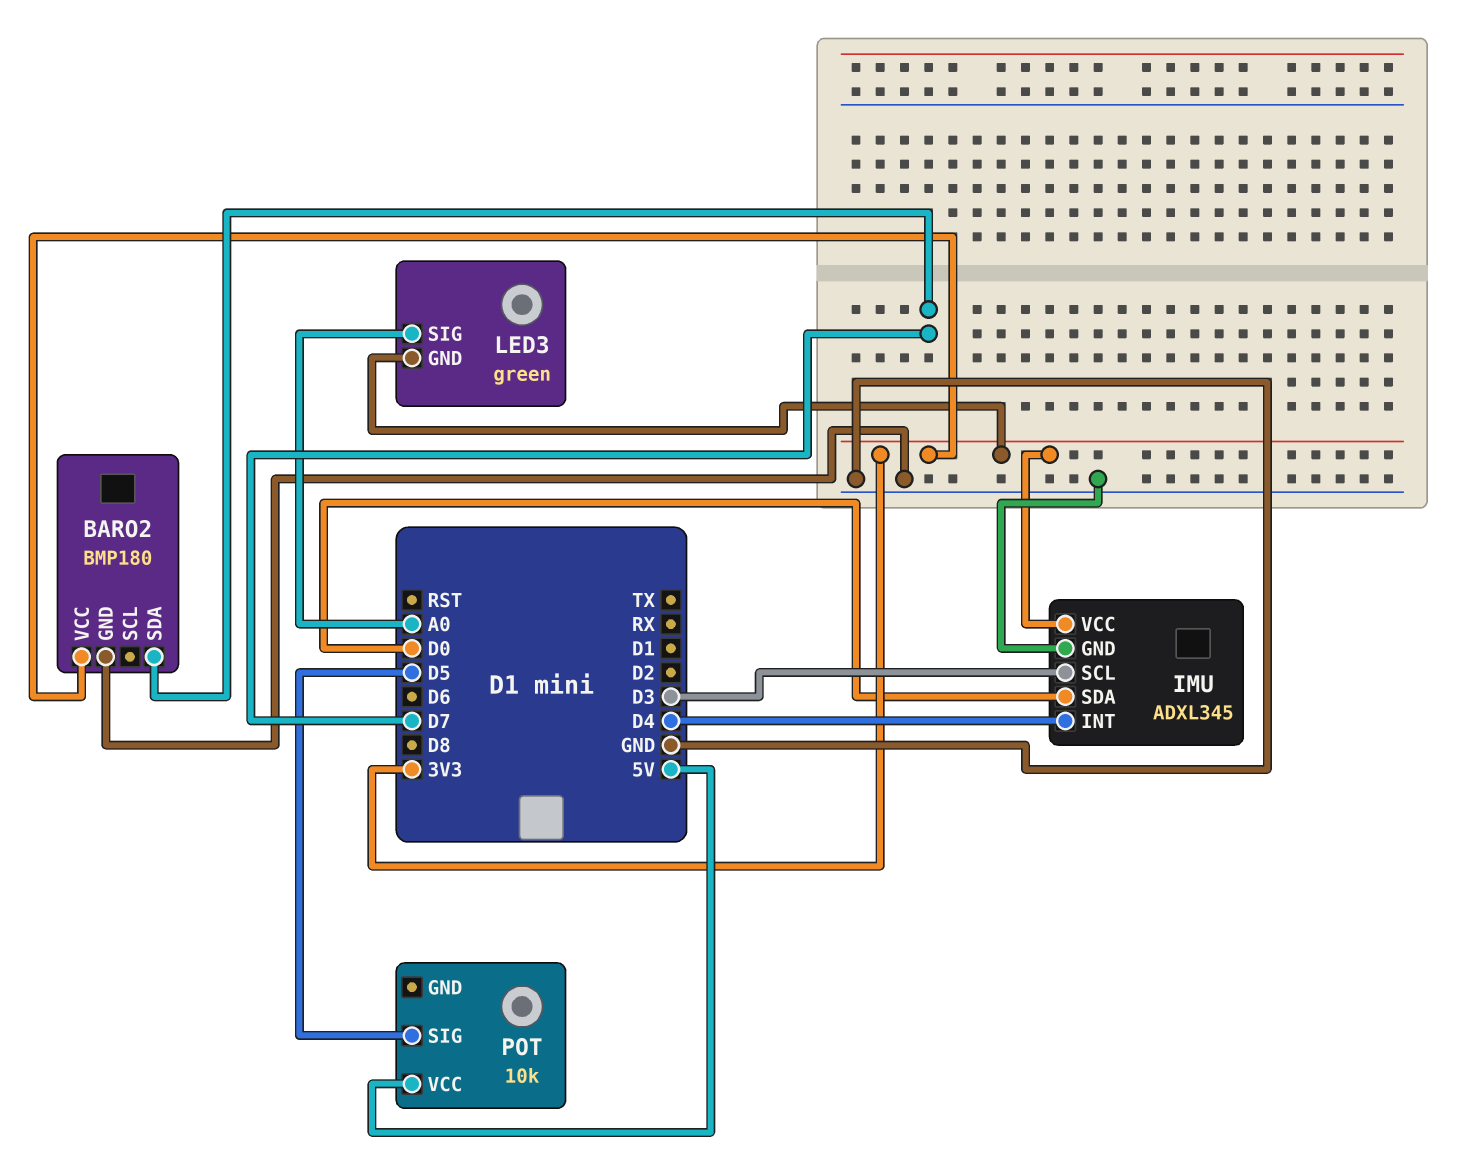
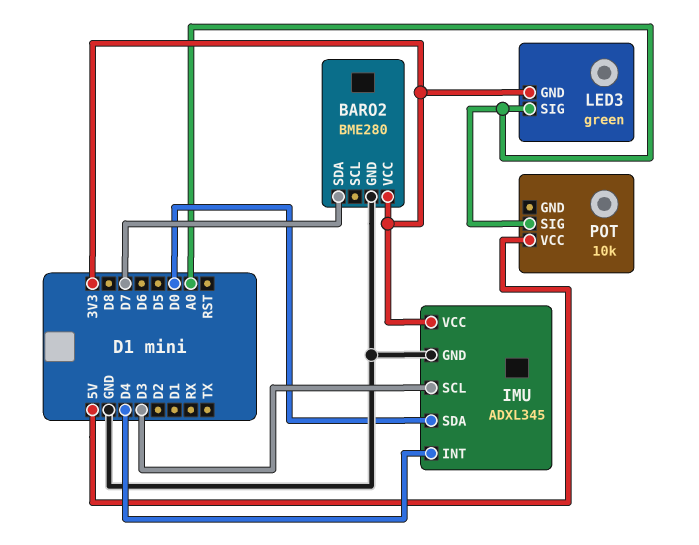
BARO2: BMP180 -> BME280
POT pin SIG: D5 -> A0

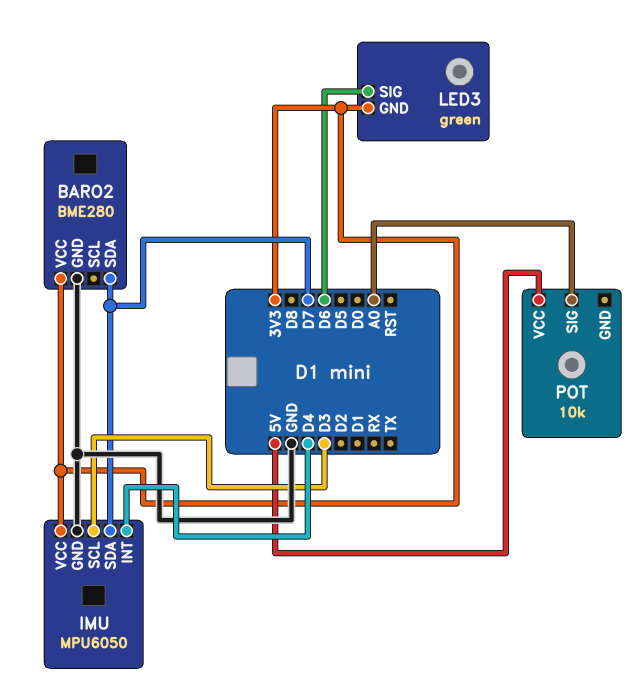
IMU: ADXL345 -> MPU6050
IMU pin SDA: D0 -> D7
LED3 pin SIG: A0 -> D6

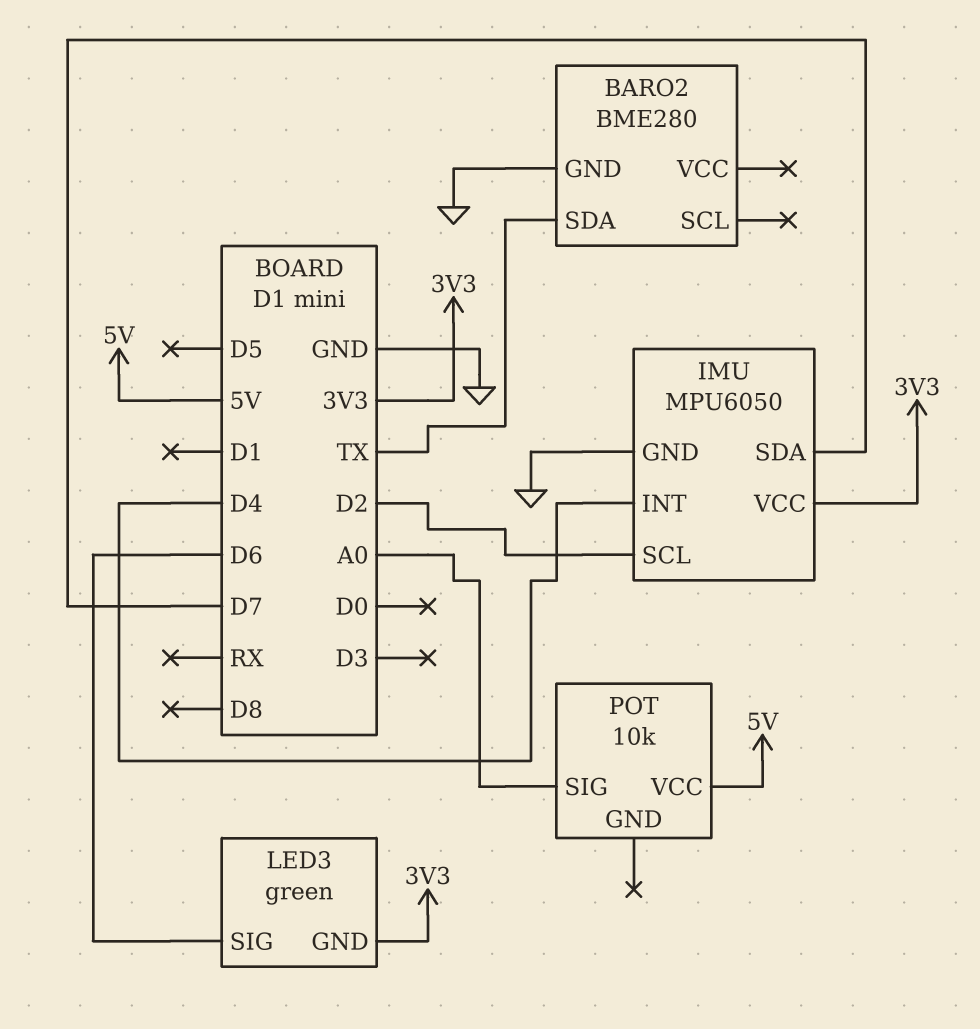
BARO2 pin SDA: D7 -> TX
BARO2 pin VCC: 3V3 -> none
IMU pin SCL: D3 -> D2

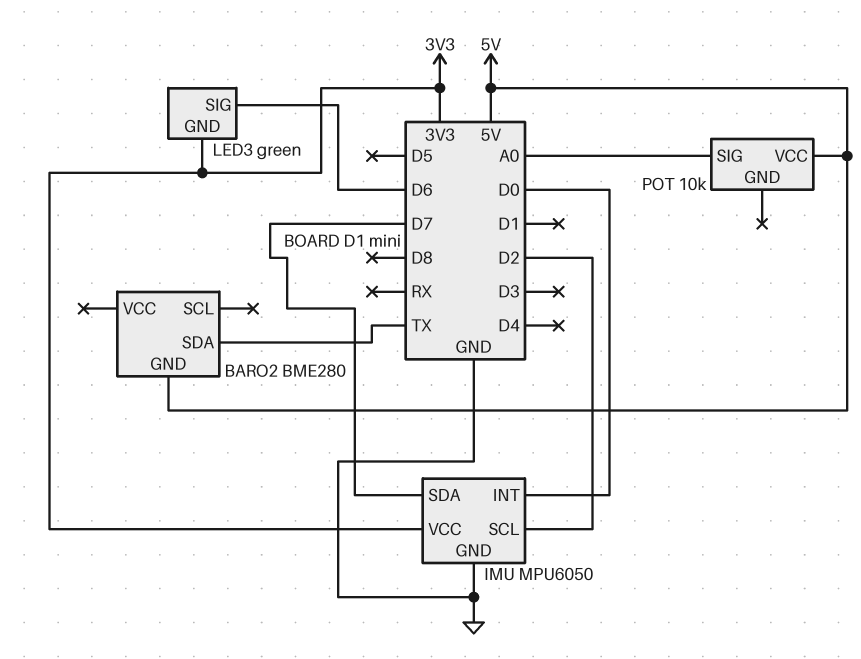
BARO2 pin GND: GND -> 5V
IMU pin INT: D4 -> D0

